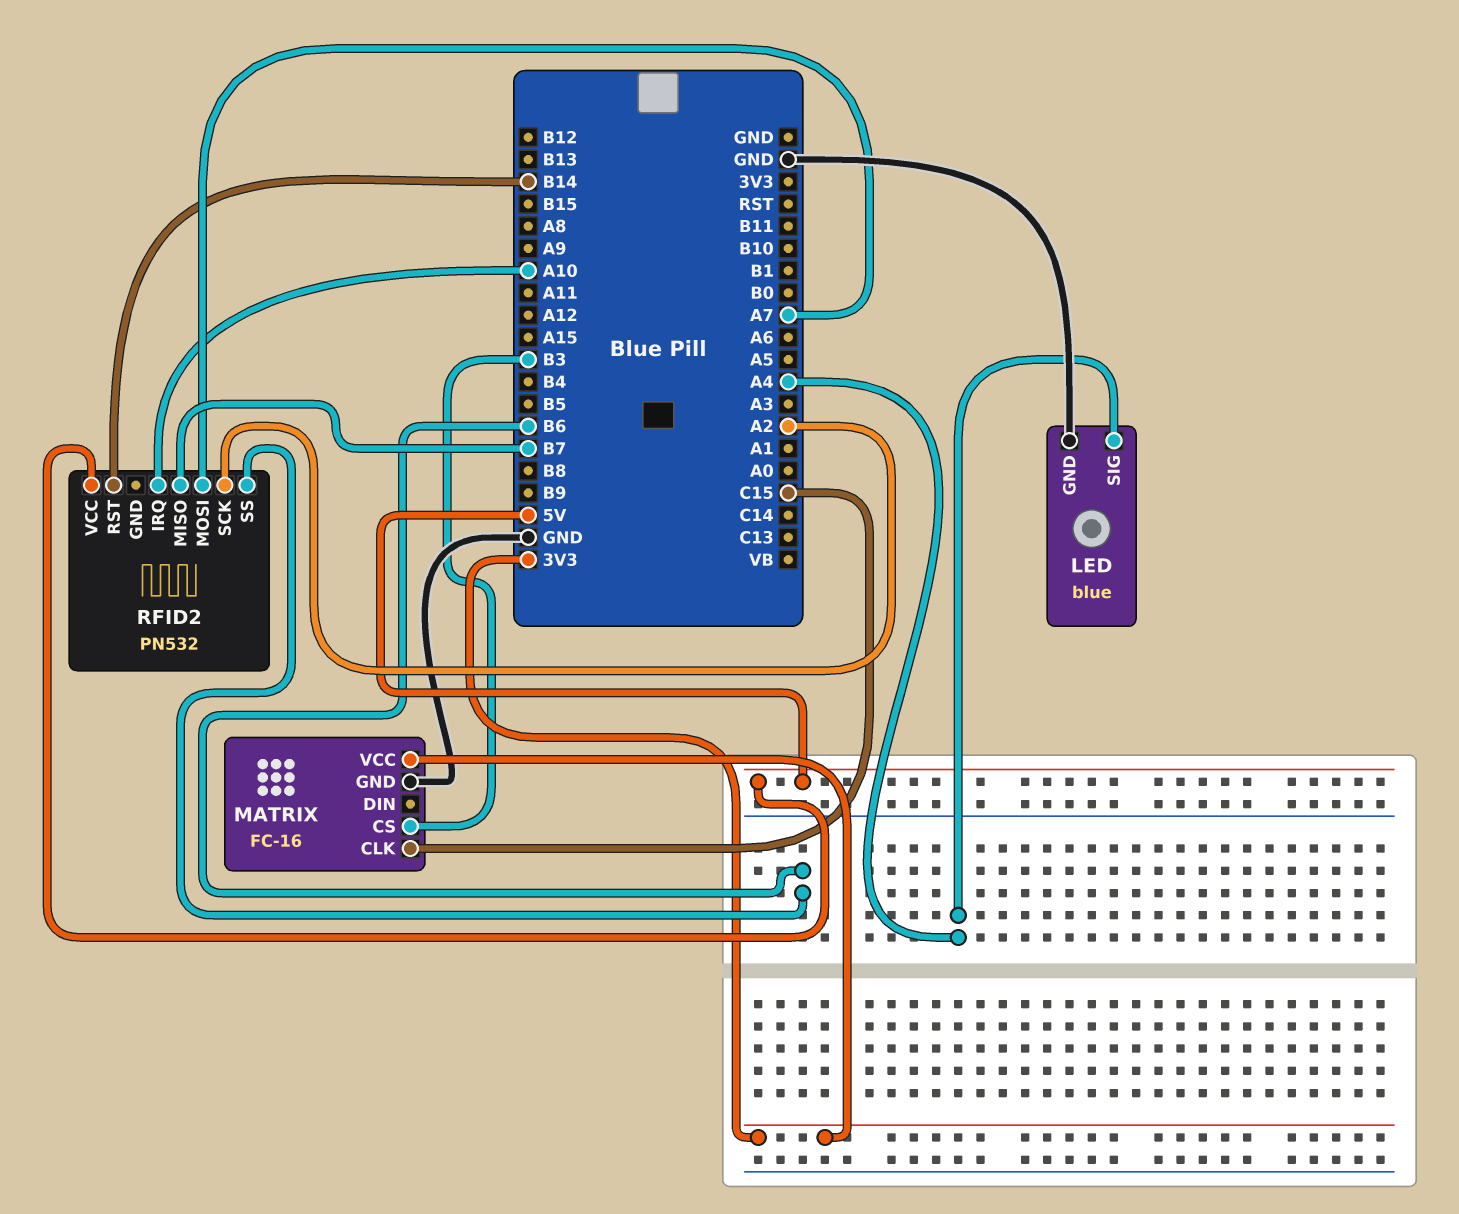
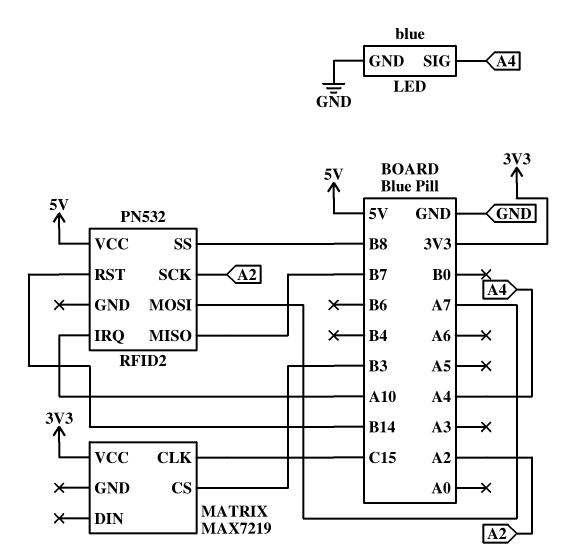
MATRIX: FC-16 -> MAX7219
MATRIX pin GND: GND -> none
RFID2 pin SS: B6 -> B8

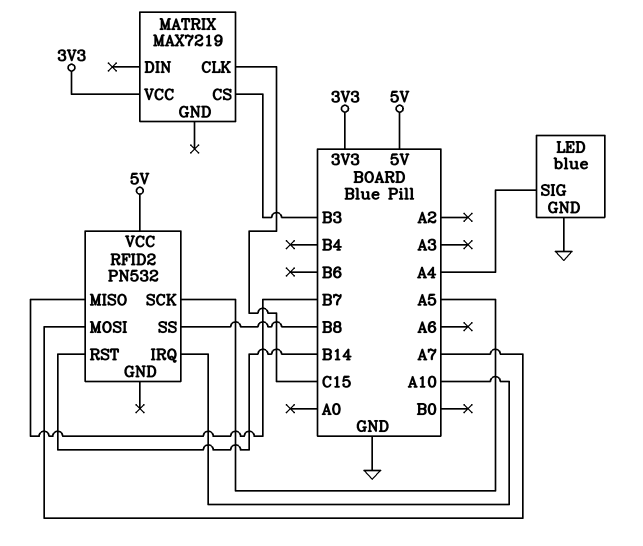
RFID2 pin SCK: A2 -> A5

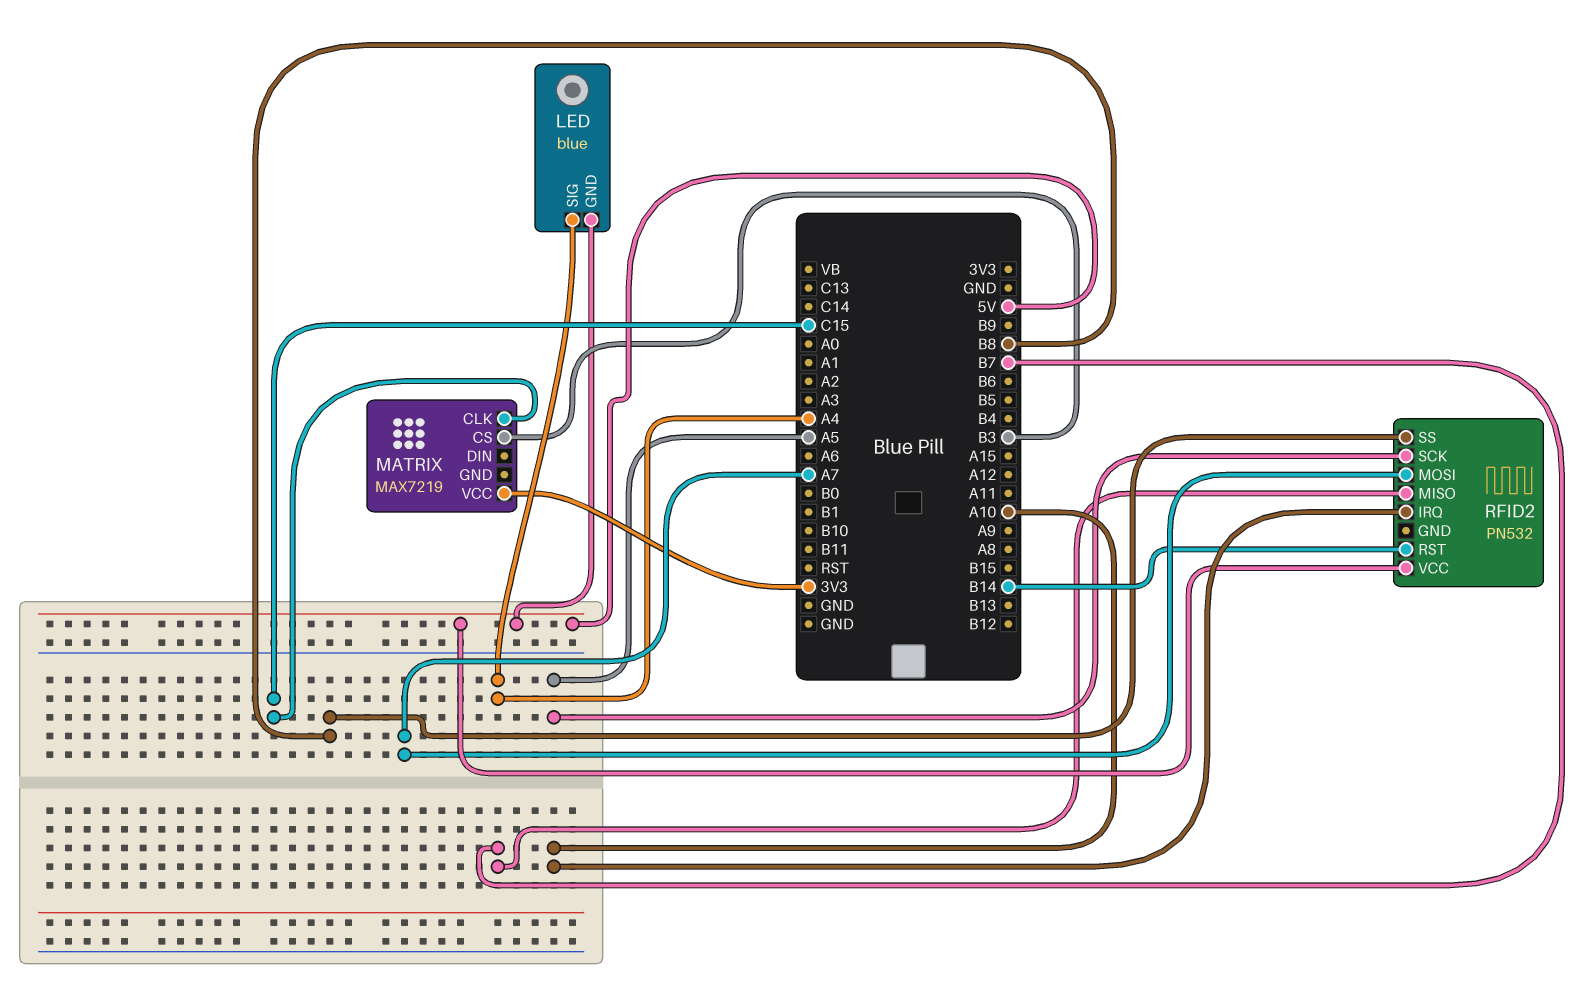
LED pin GND: GND -> 5V

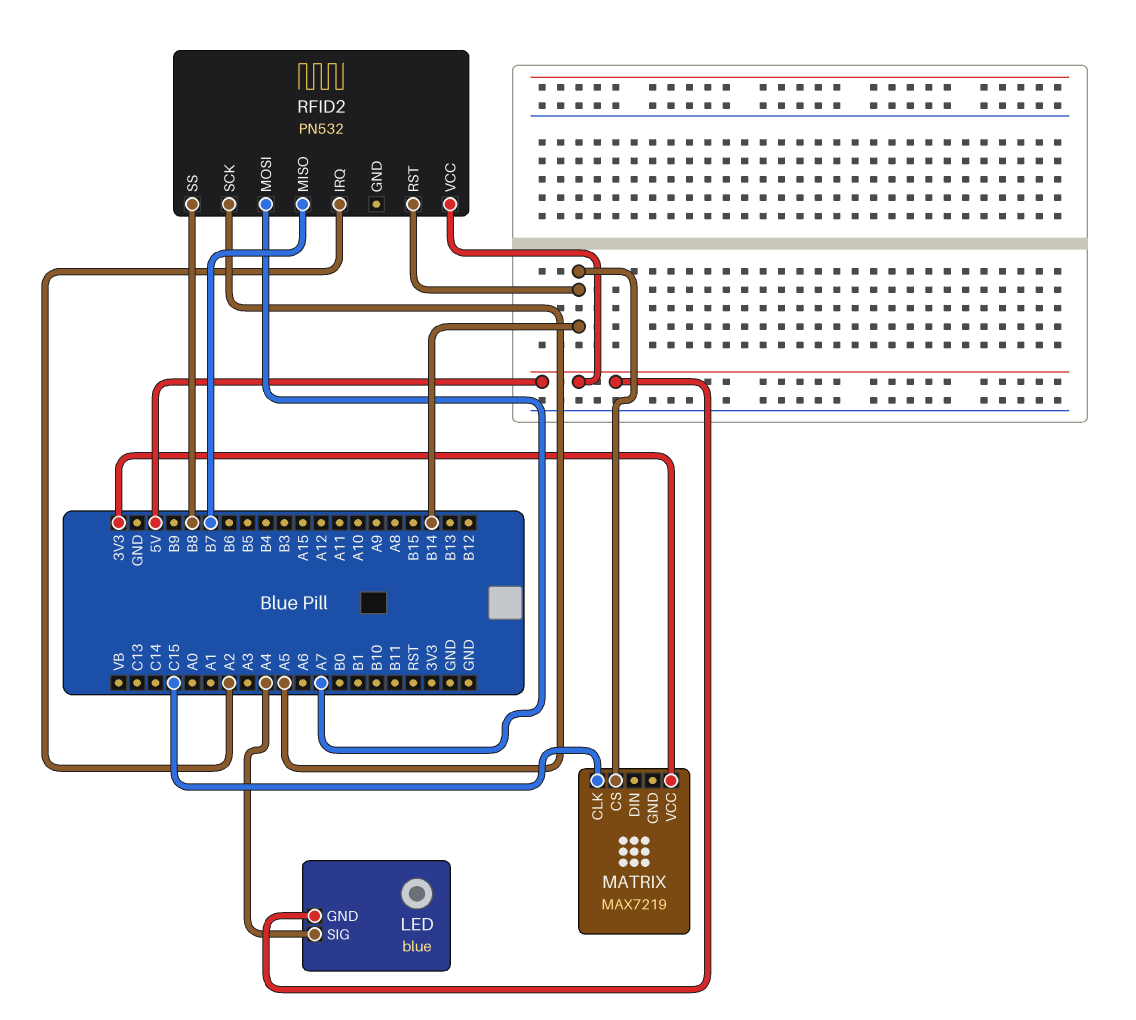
MATRIX pin CS: B3 -> B14
RFID2 pin IRQ: A10 -> A2

